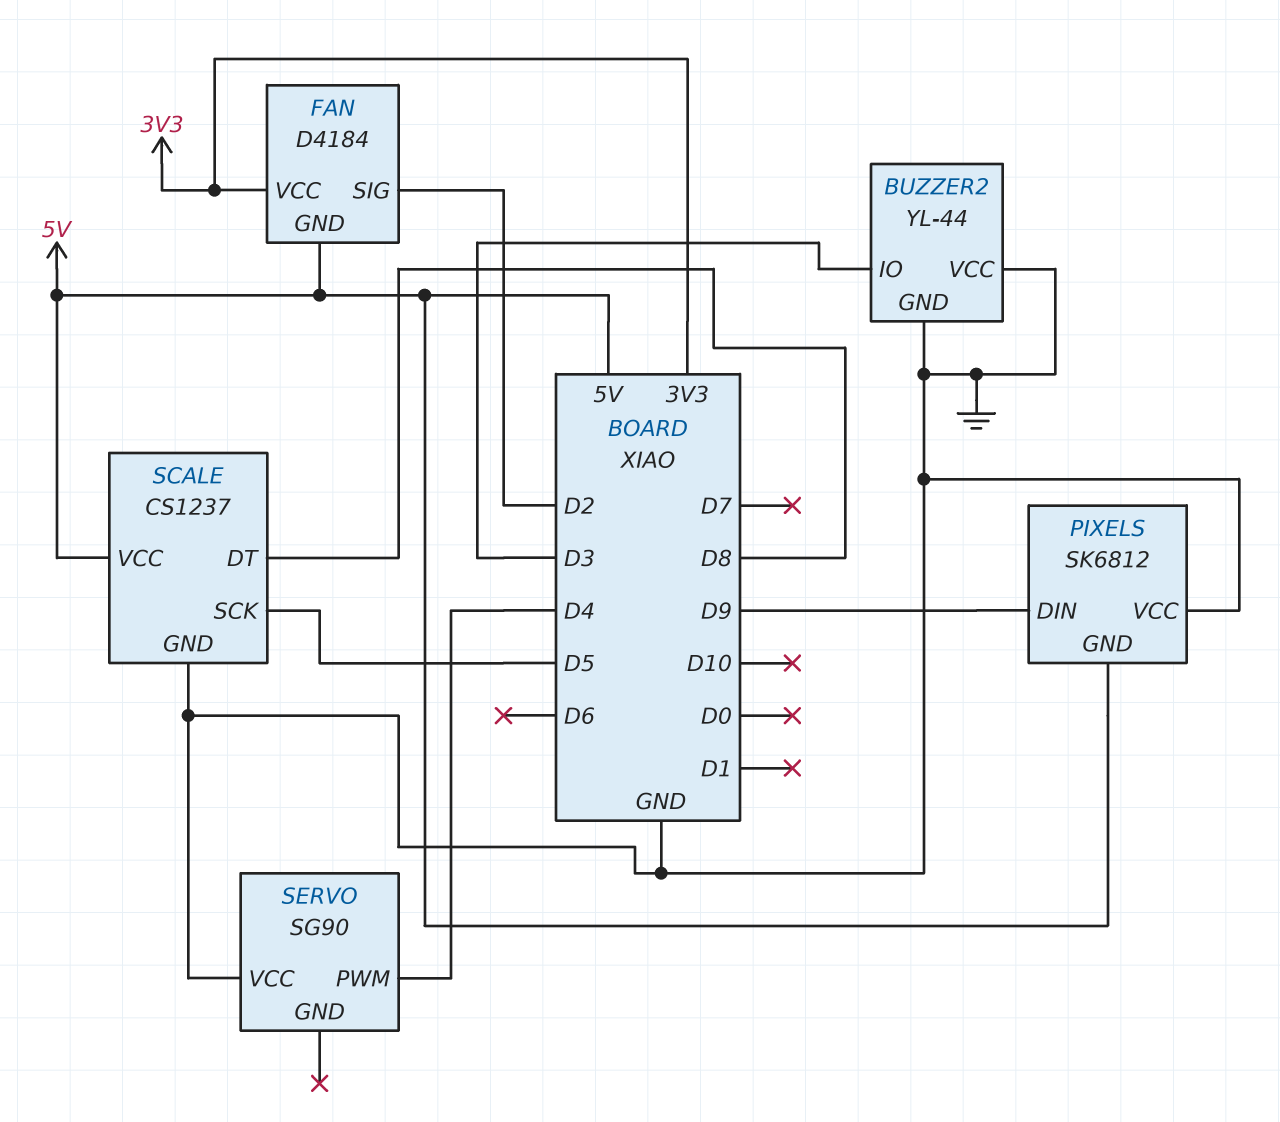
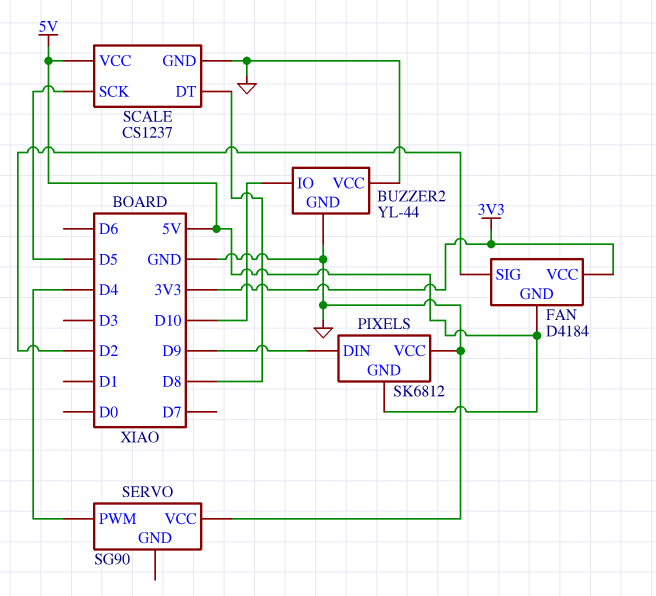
BUZZER2 pin IO: D3 -> D10

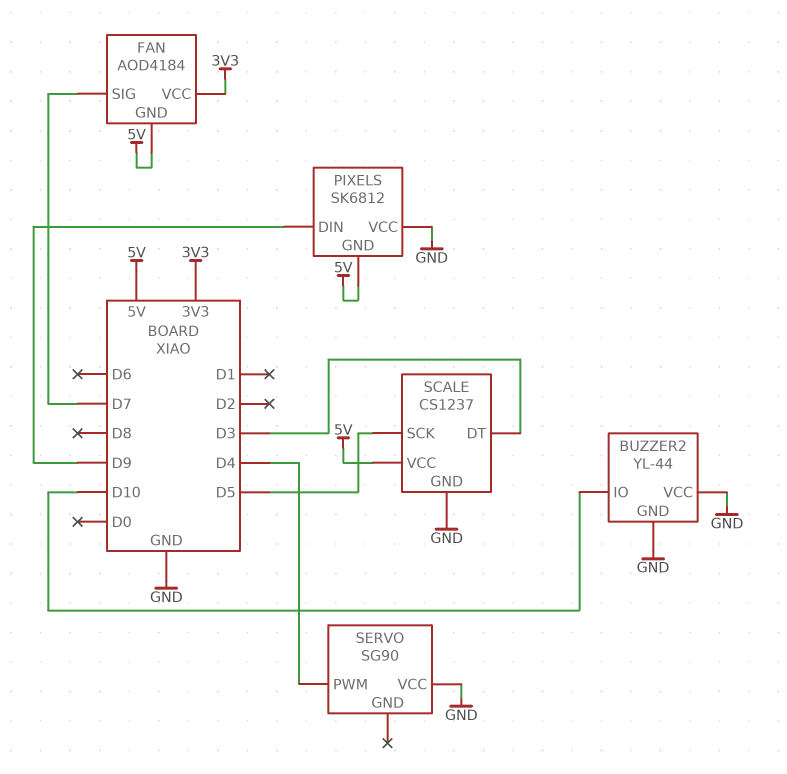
FAN: D4184 -> AOD4184
FAN pin SIG: D2 -> D7
SCALE pin DT: D8 -> D3

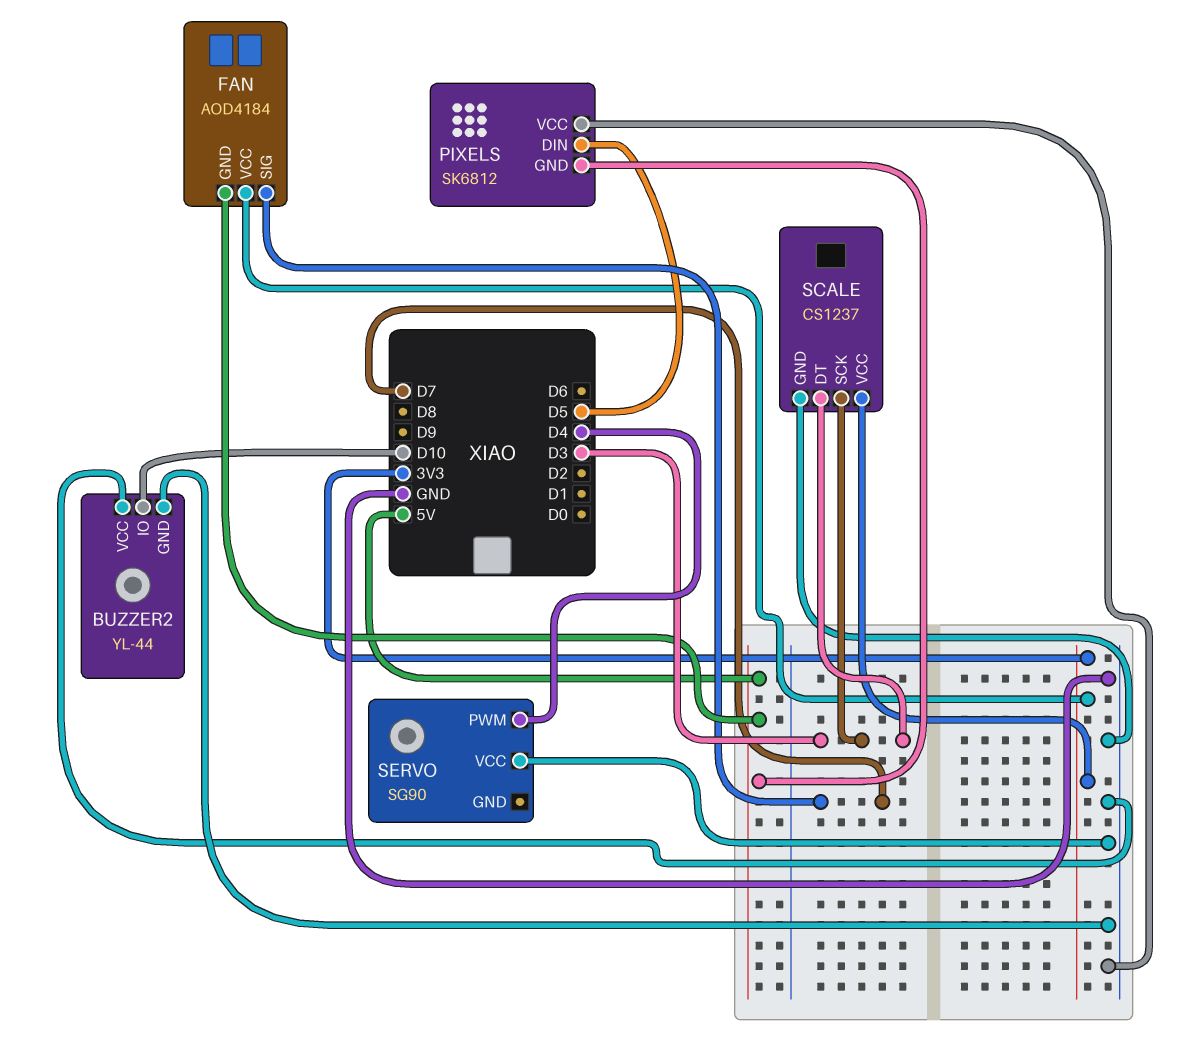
PIXELS pin DIN: D9 -> D5
SCALE pin SCK: D5 -> D3
SCALE pin VCC: 5V -> 3V3

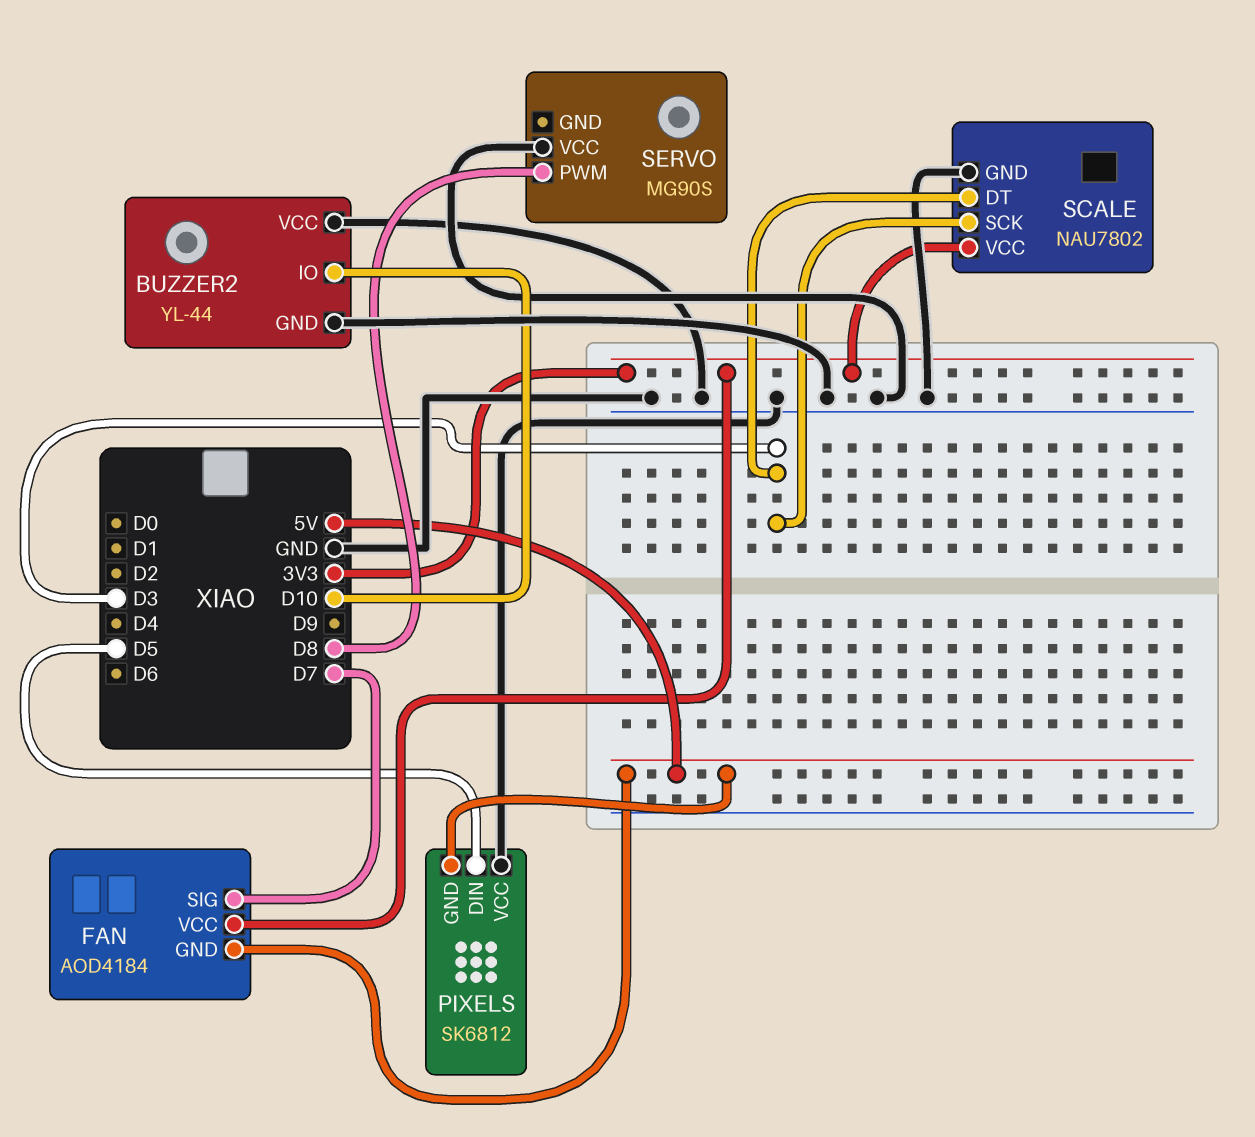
SCALE: CS1237 -> NAU7802
SERVO: SG90 -> MG90S
SERVO pin PWM: D4 -> D8

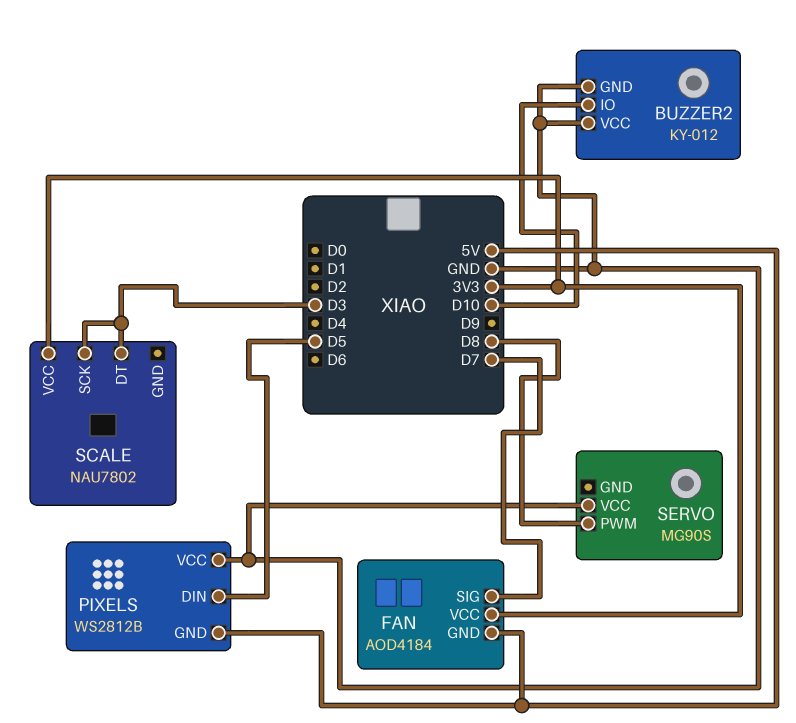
BUZZER2: YL-44 -> KY-012
PIXELS: SK6812 -> WS2812B
SCALE pin GND: GND -> none

